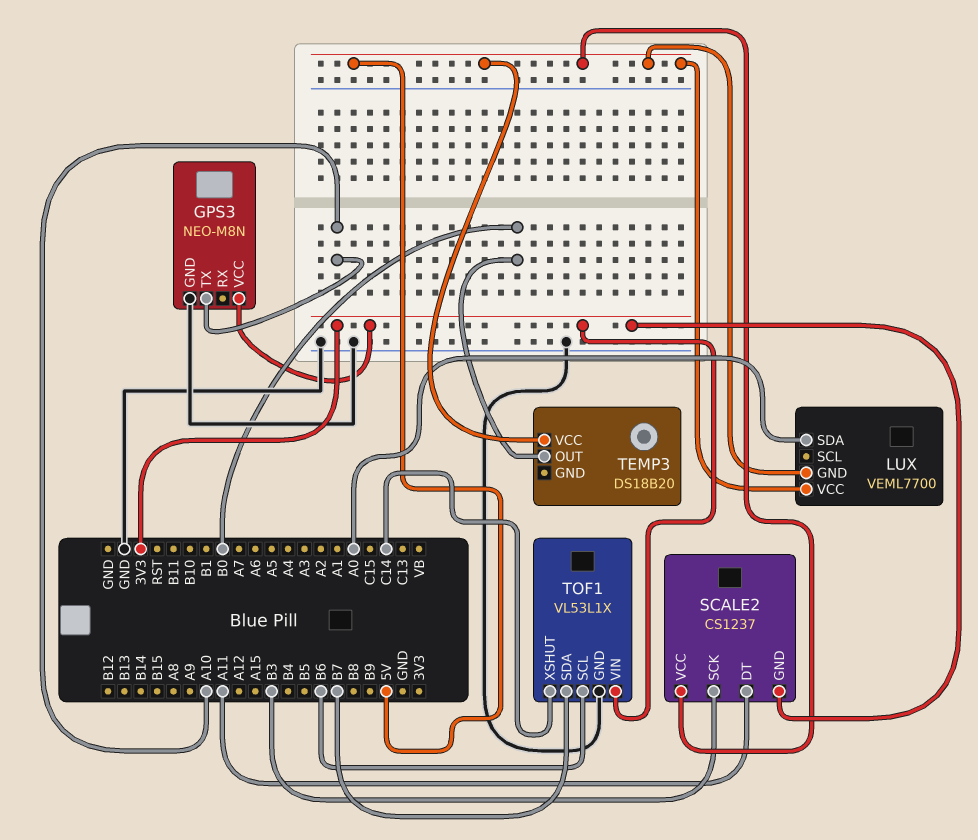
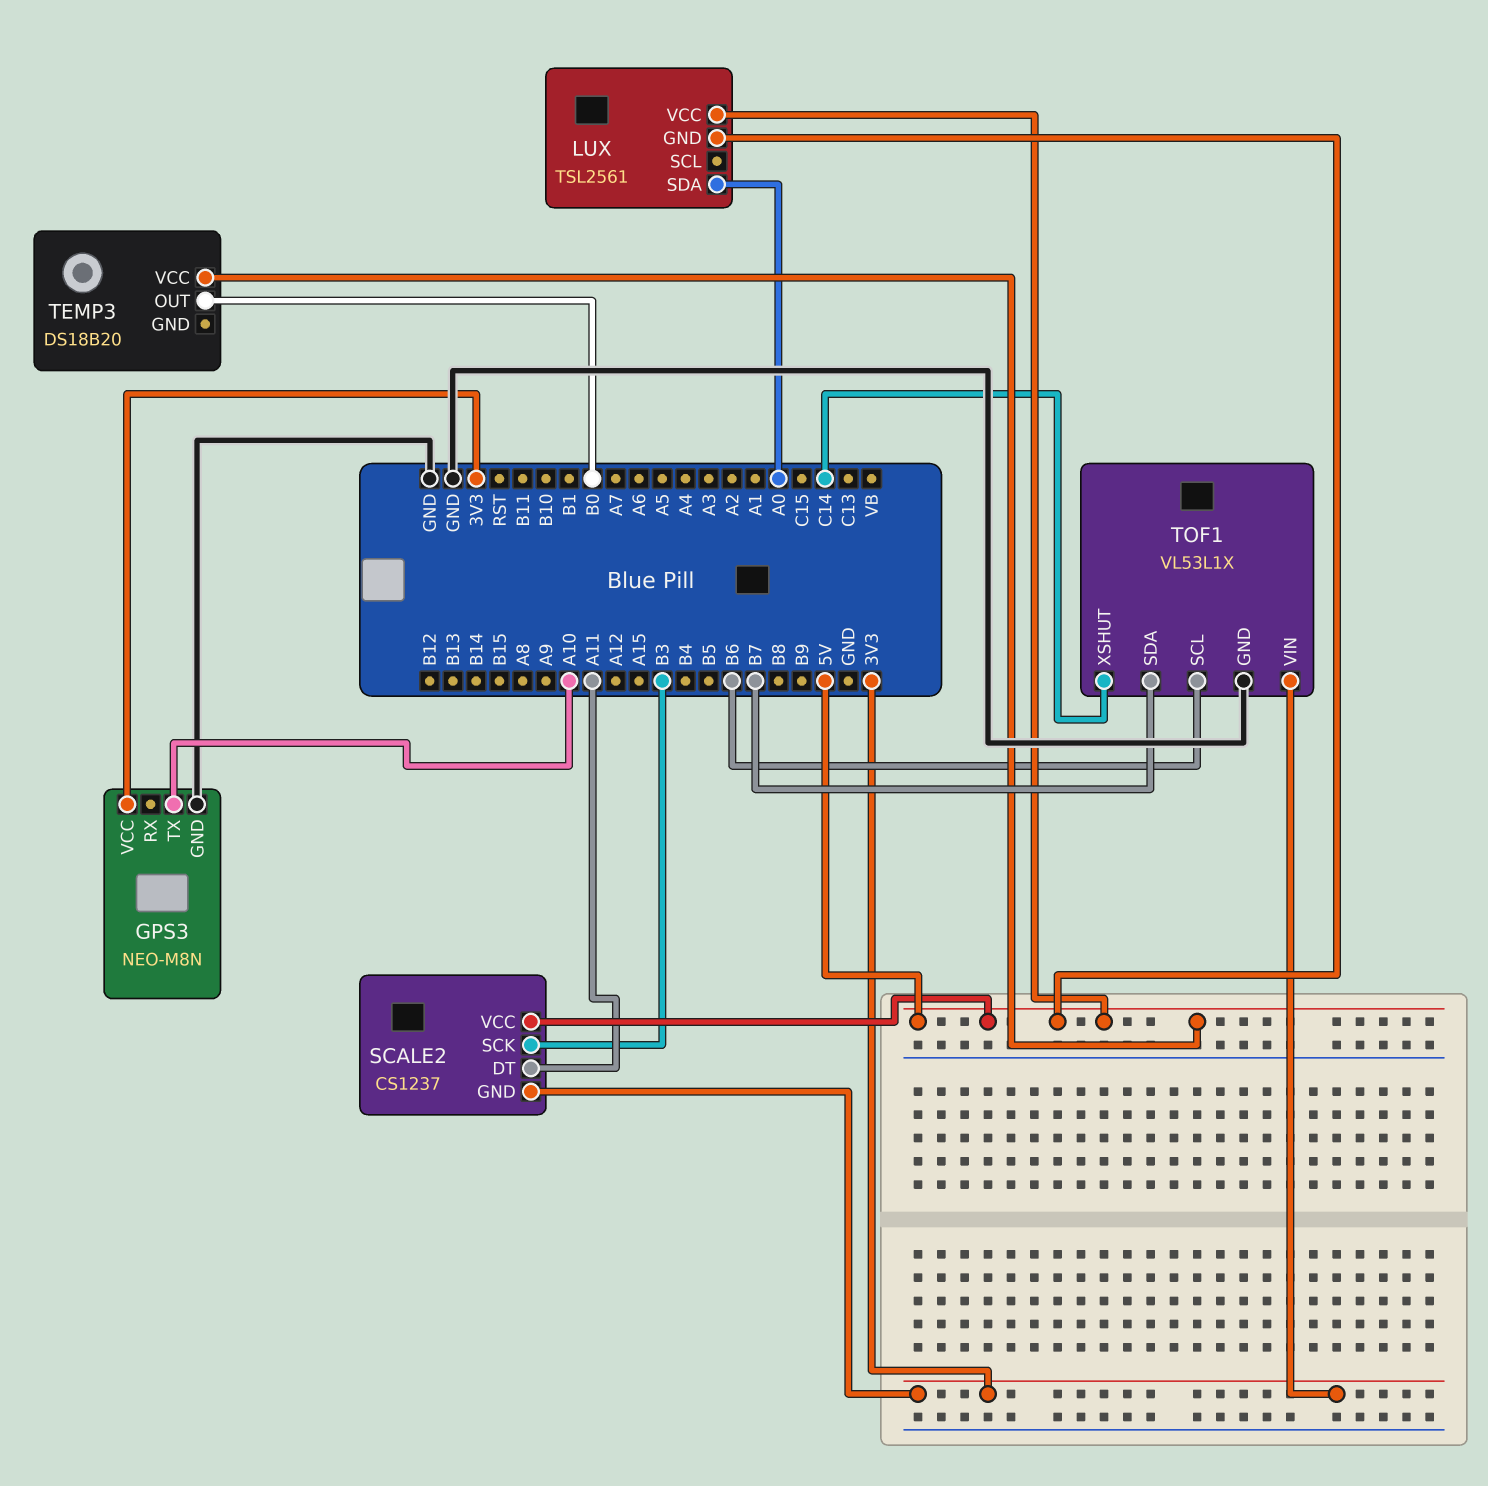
LUX: VEML7700 -> TSL2561

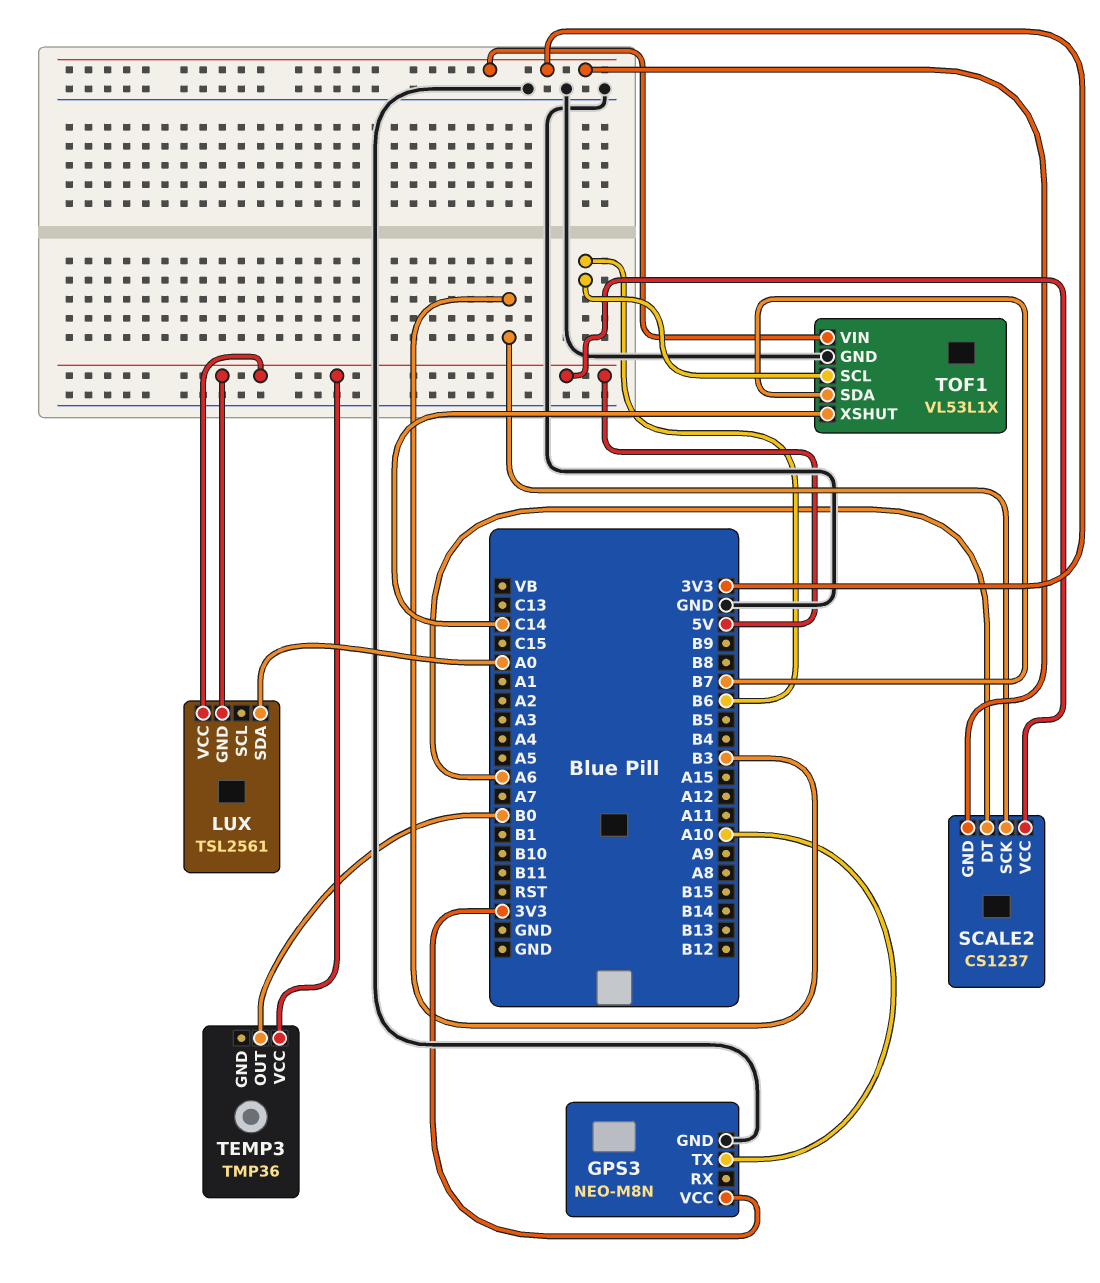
SCALE2 pin DT: A11 -> A6
TEMP3: DS18B20 -> TMP36

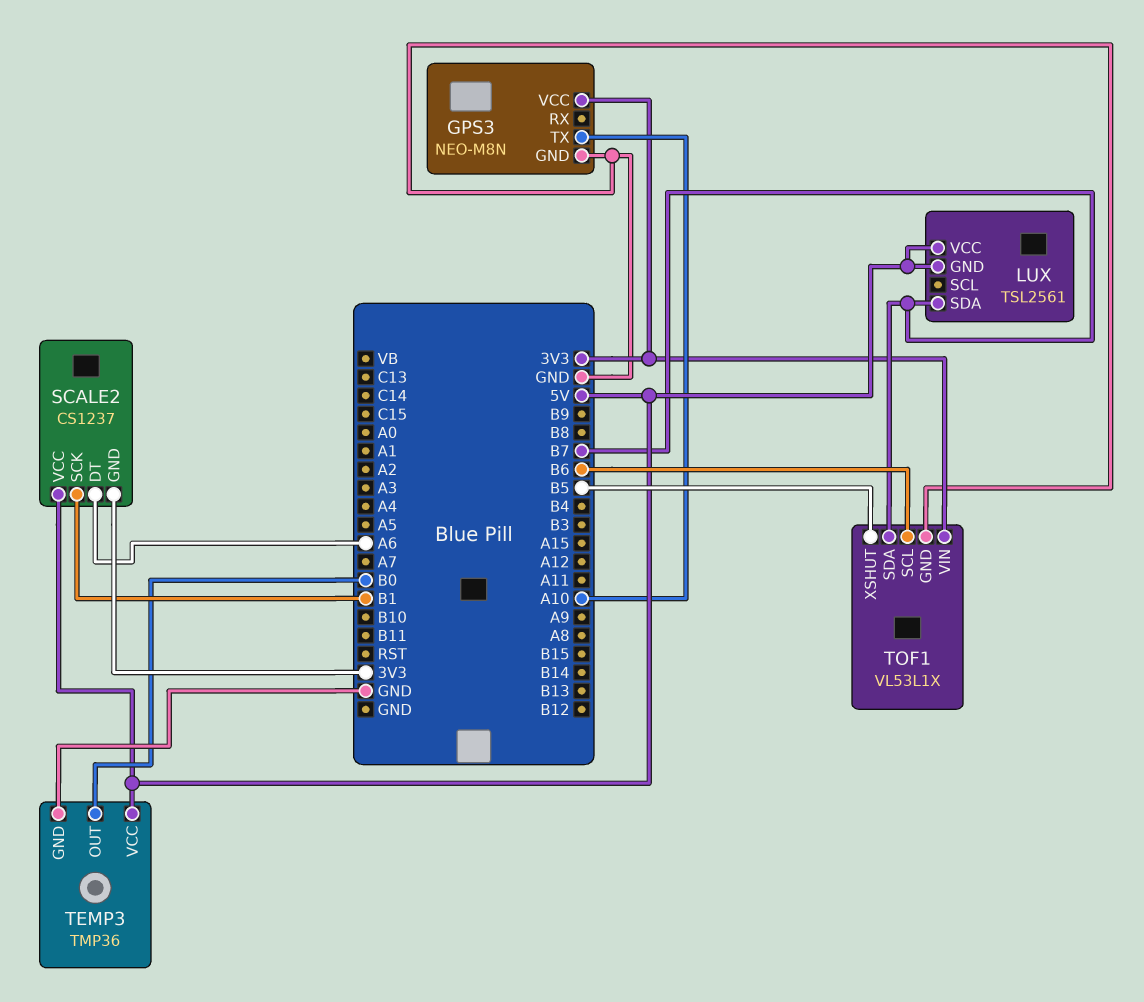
LUX pin SDA: A0 -> B7
SCALE2 pin SCK: B3 -> B1
TEMP3 pin GND: none -> GND
TOF1 pin XSHUT: C14 -> B5

